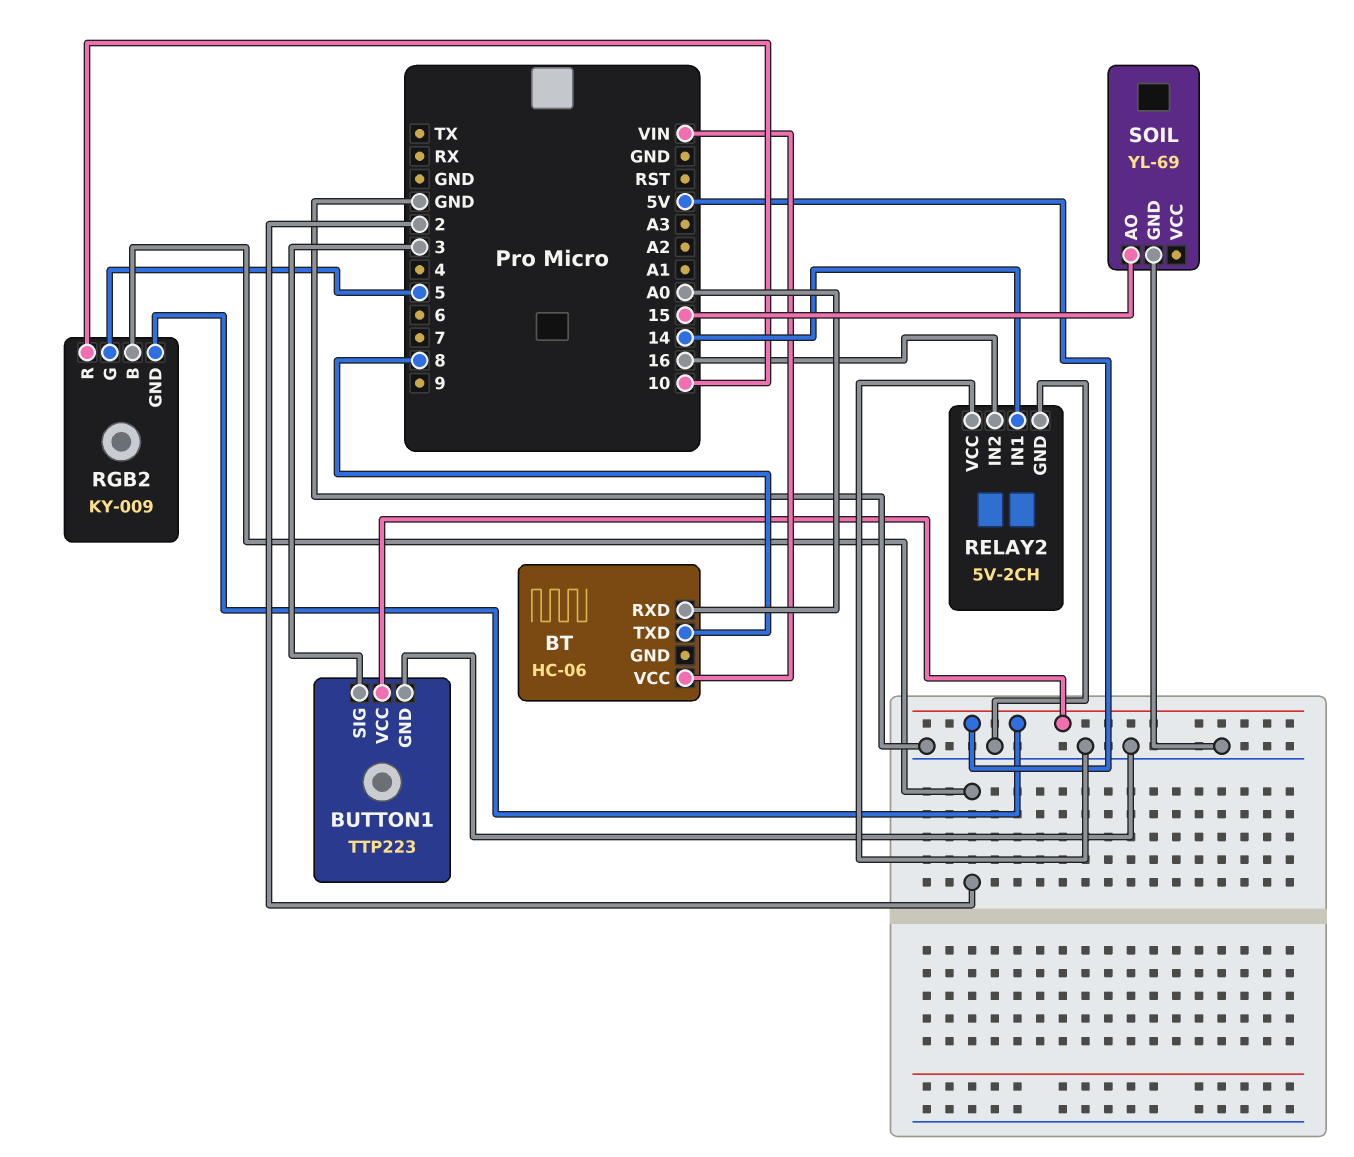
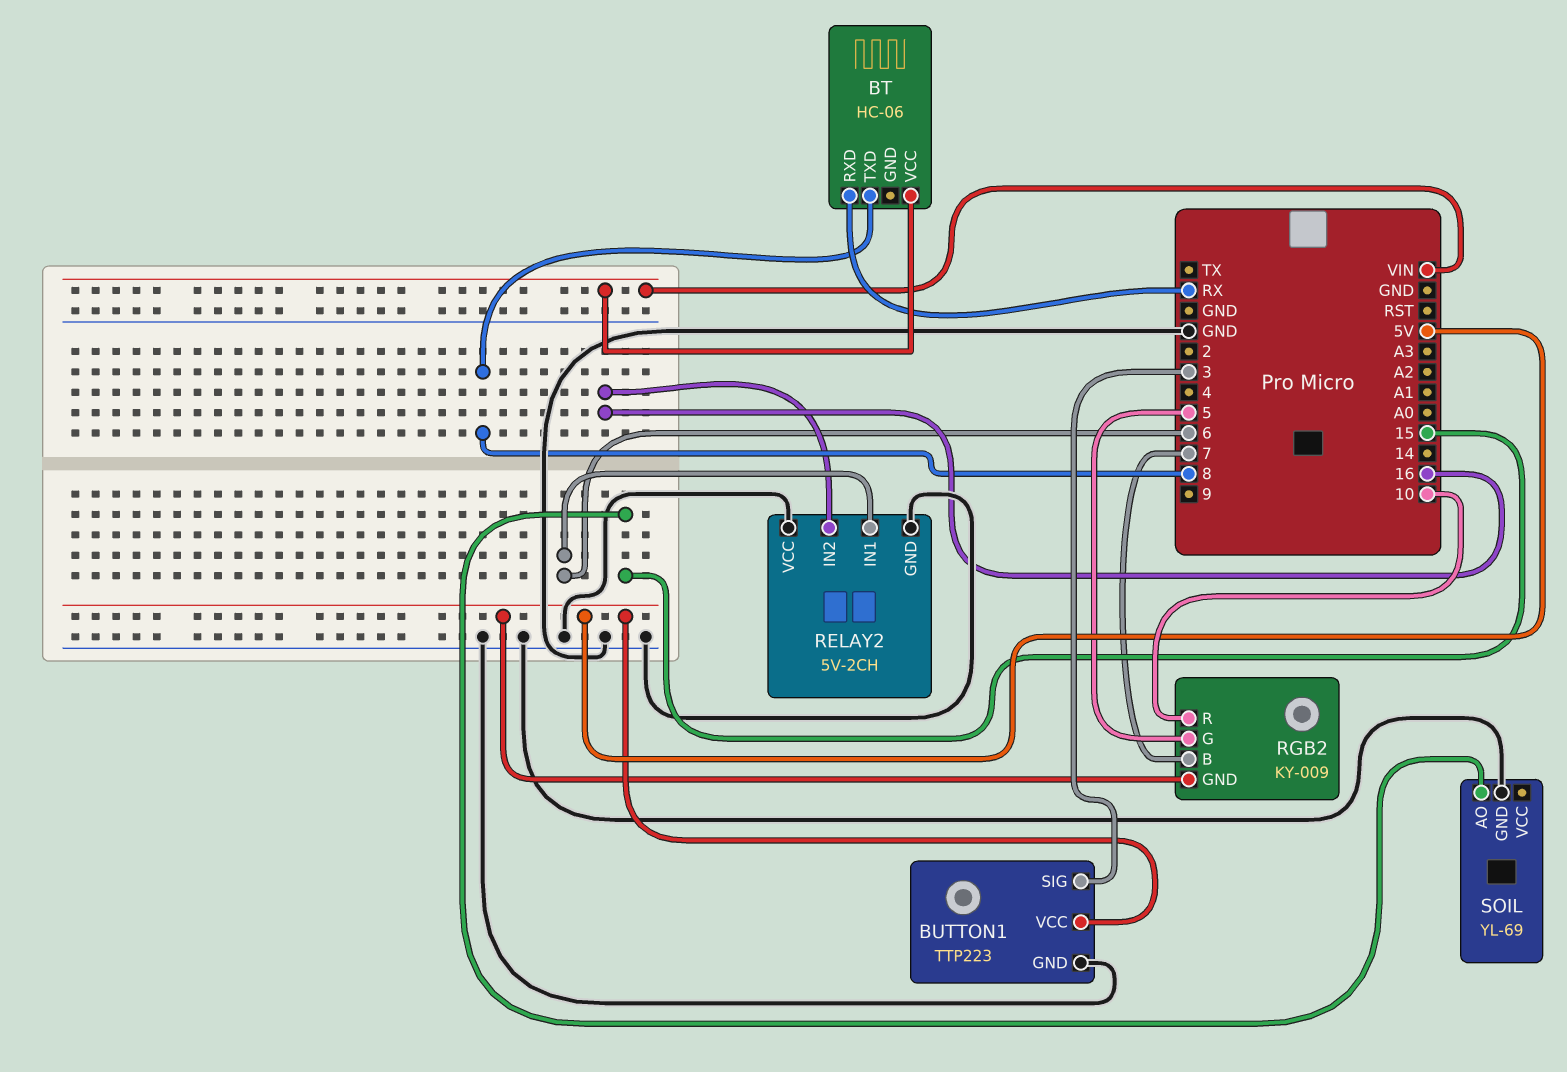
BT pin RXD: A0 -> RX
RELAY2 pin IN1: 14 -> 6
RGB2 pin B: 2 -> 7

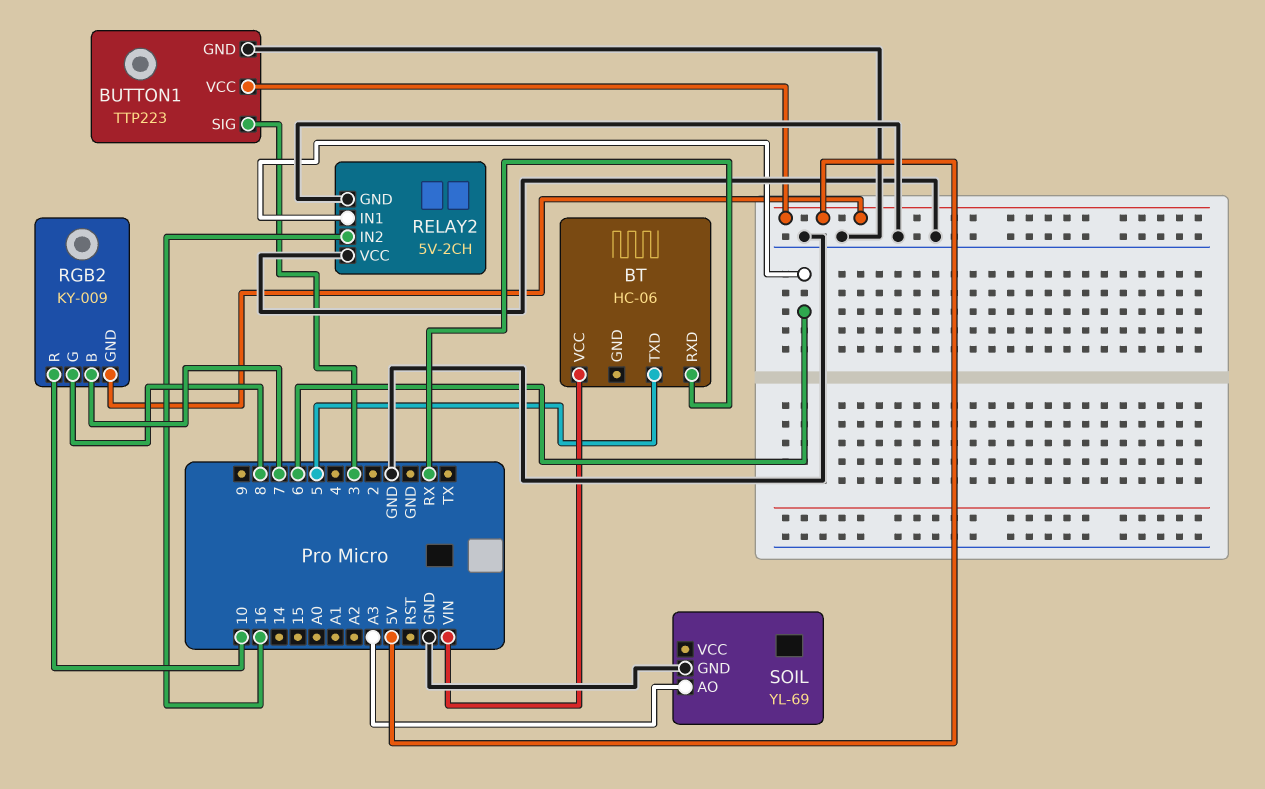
BT pin TXD: 8 -> 5
RGB2 pin G: 5 -> 8
SOIL pin AO: 15 -> A3

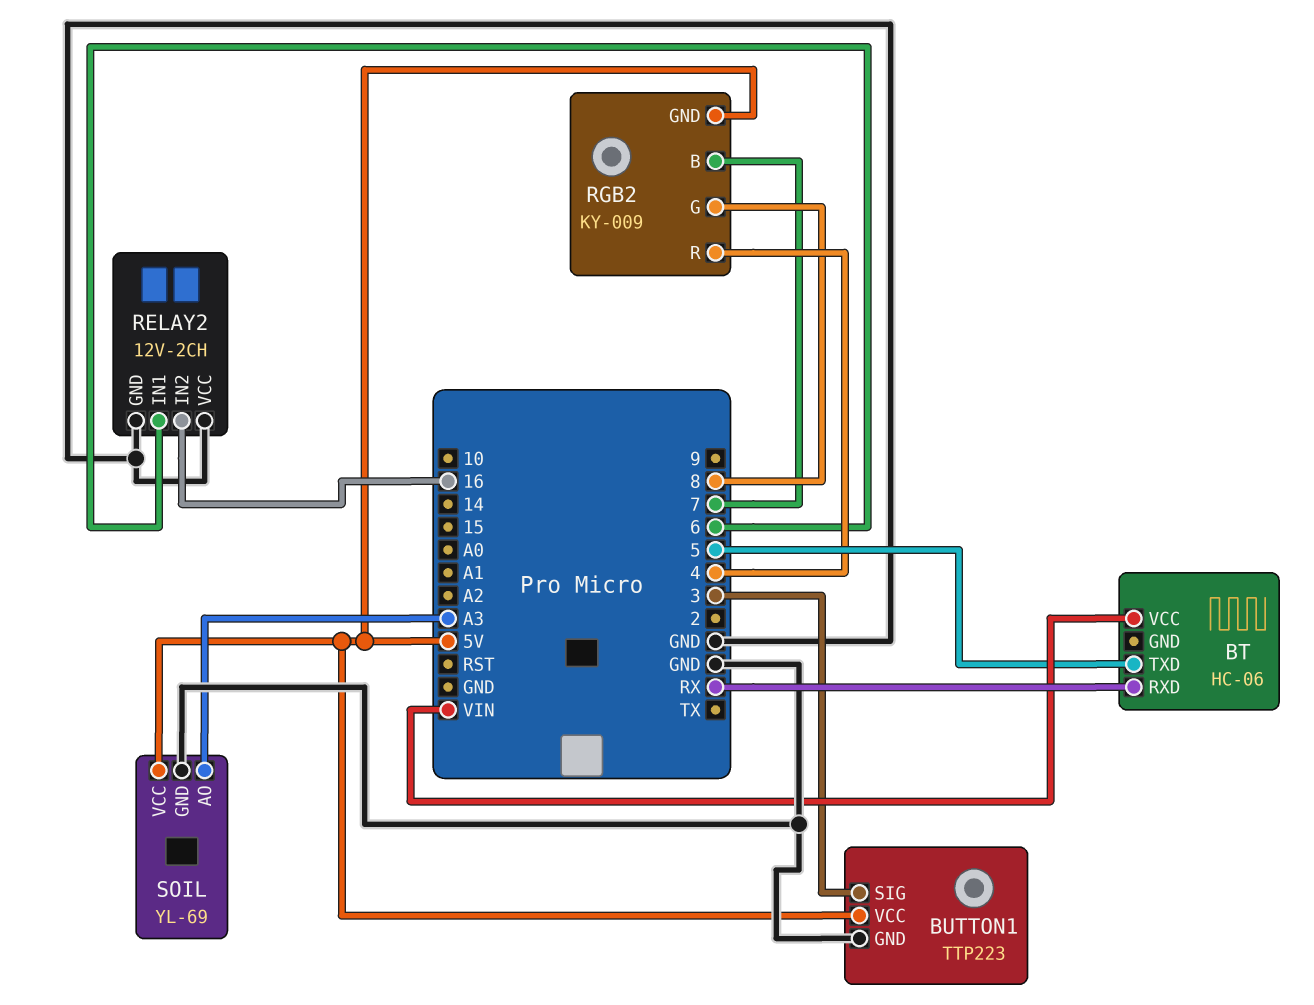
RELAY2: 5V-2CH -> 12V-2CH
RGB2 pin R: 10 -> 4
SOIL pin VCC: none -> 5V

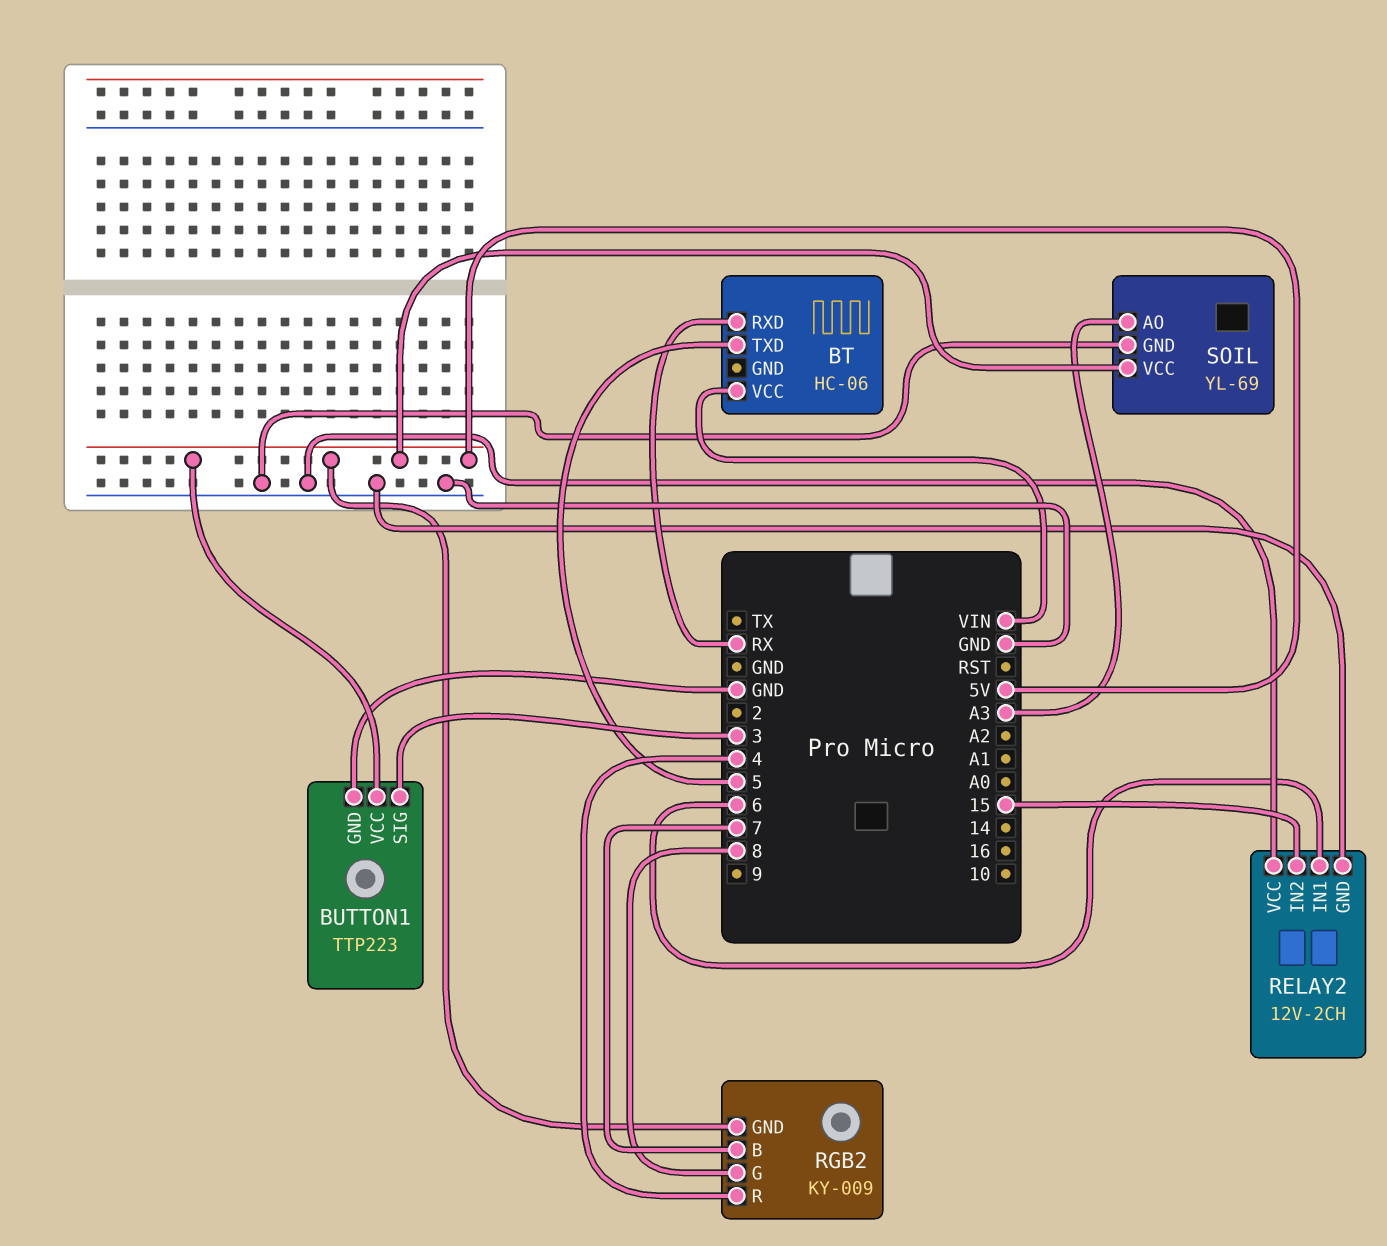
RELAY2 pin IN2: 16 -> 15

